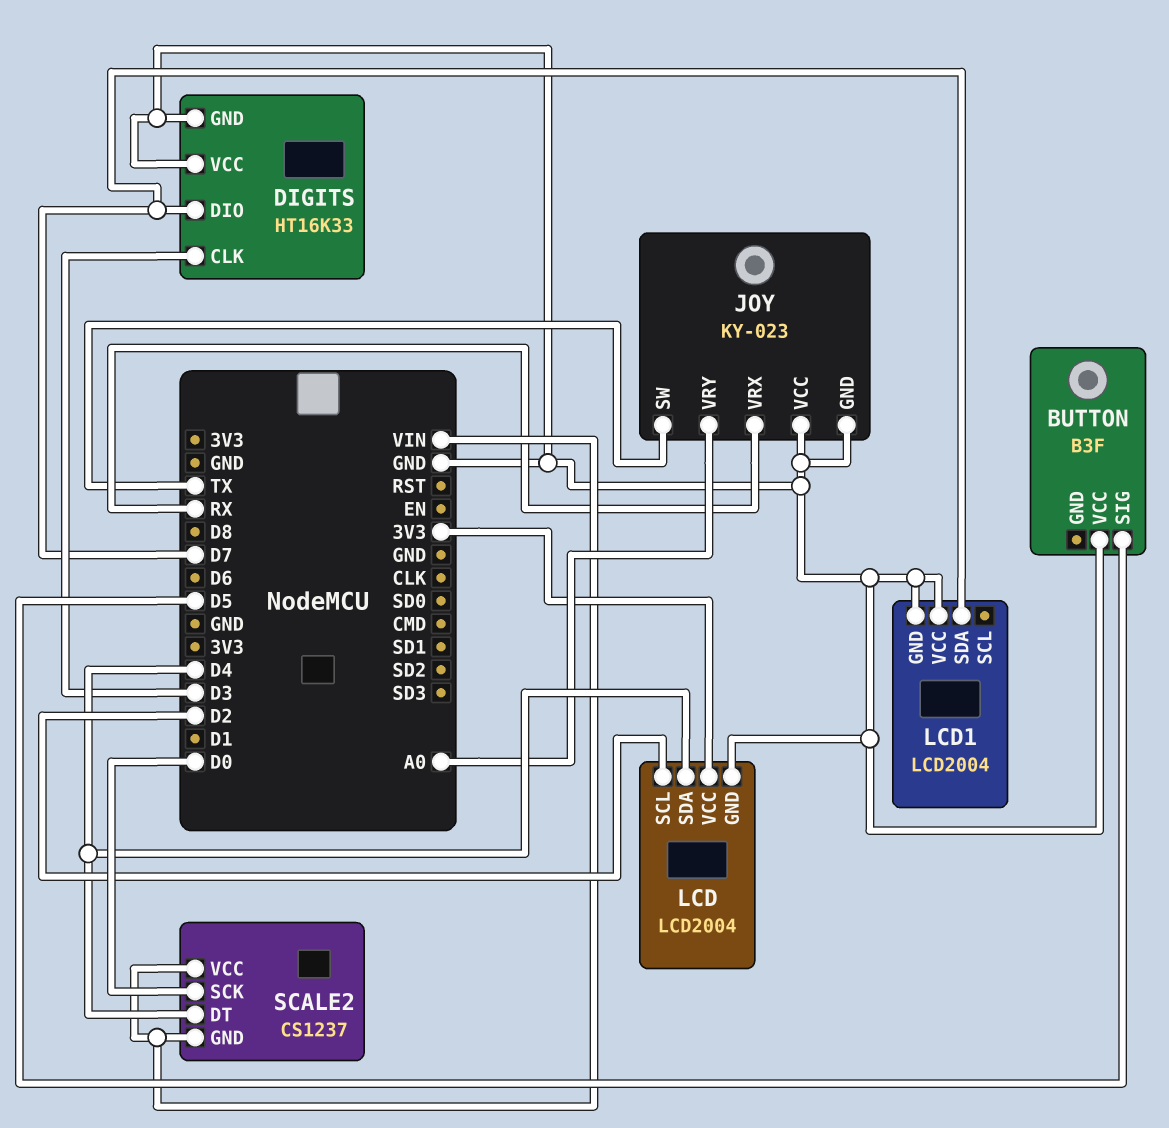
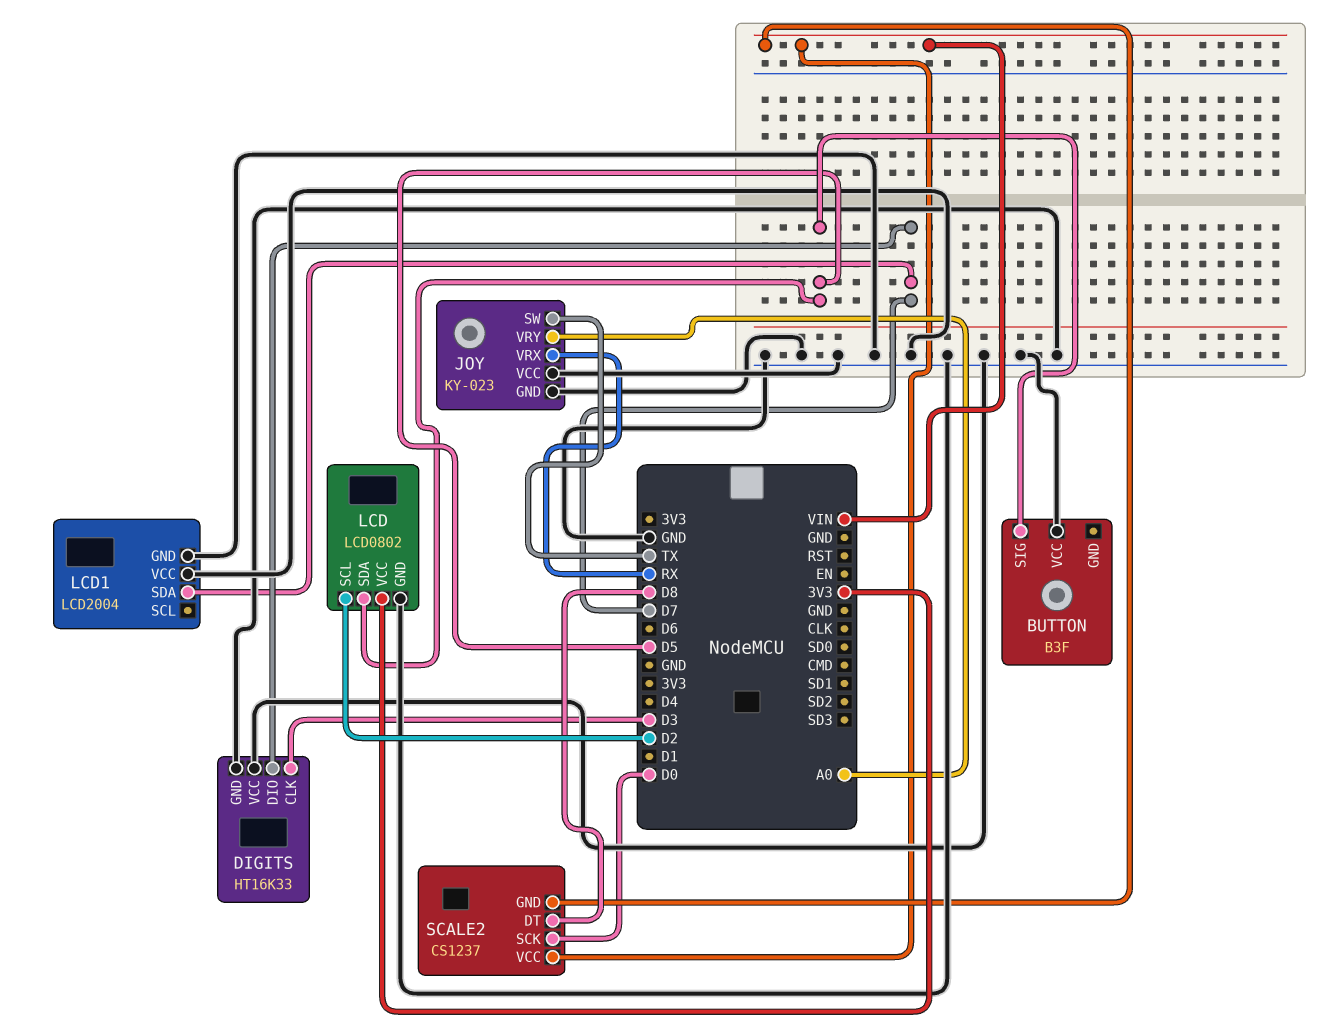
LCD: LCD2004 -> LCD0802
LCD pin SDA: D4 -> D5
SCALE2 pin DT: D4 -> D8

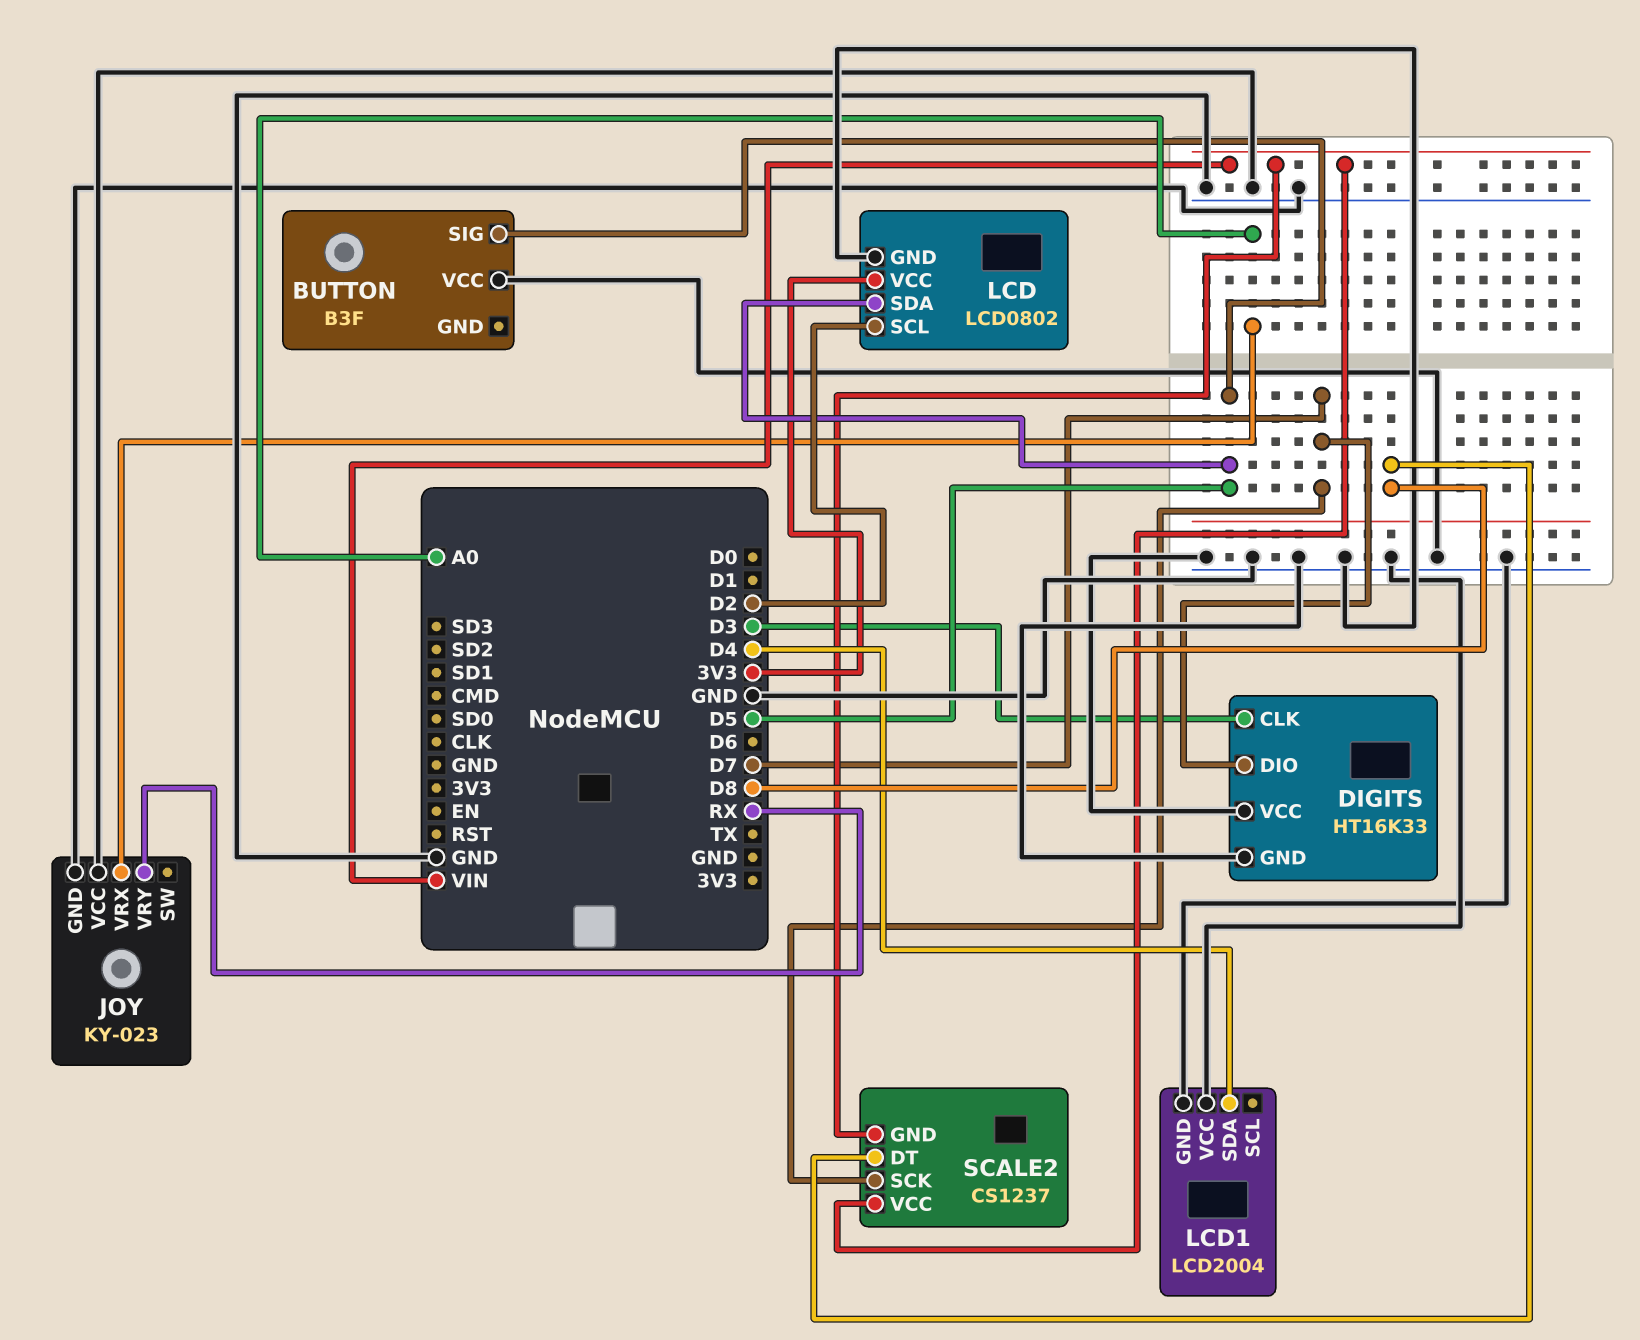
JOY pin SW: TX -> none
JOY pin VRX: RX -> A0
JOY pin VRY: A0 -> RX
LCD1 pin SDA: D7 -> D4
SCALE2 pin SCK: D0 -> D7

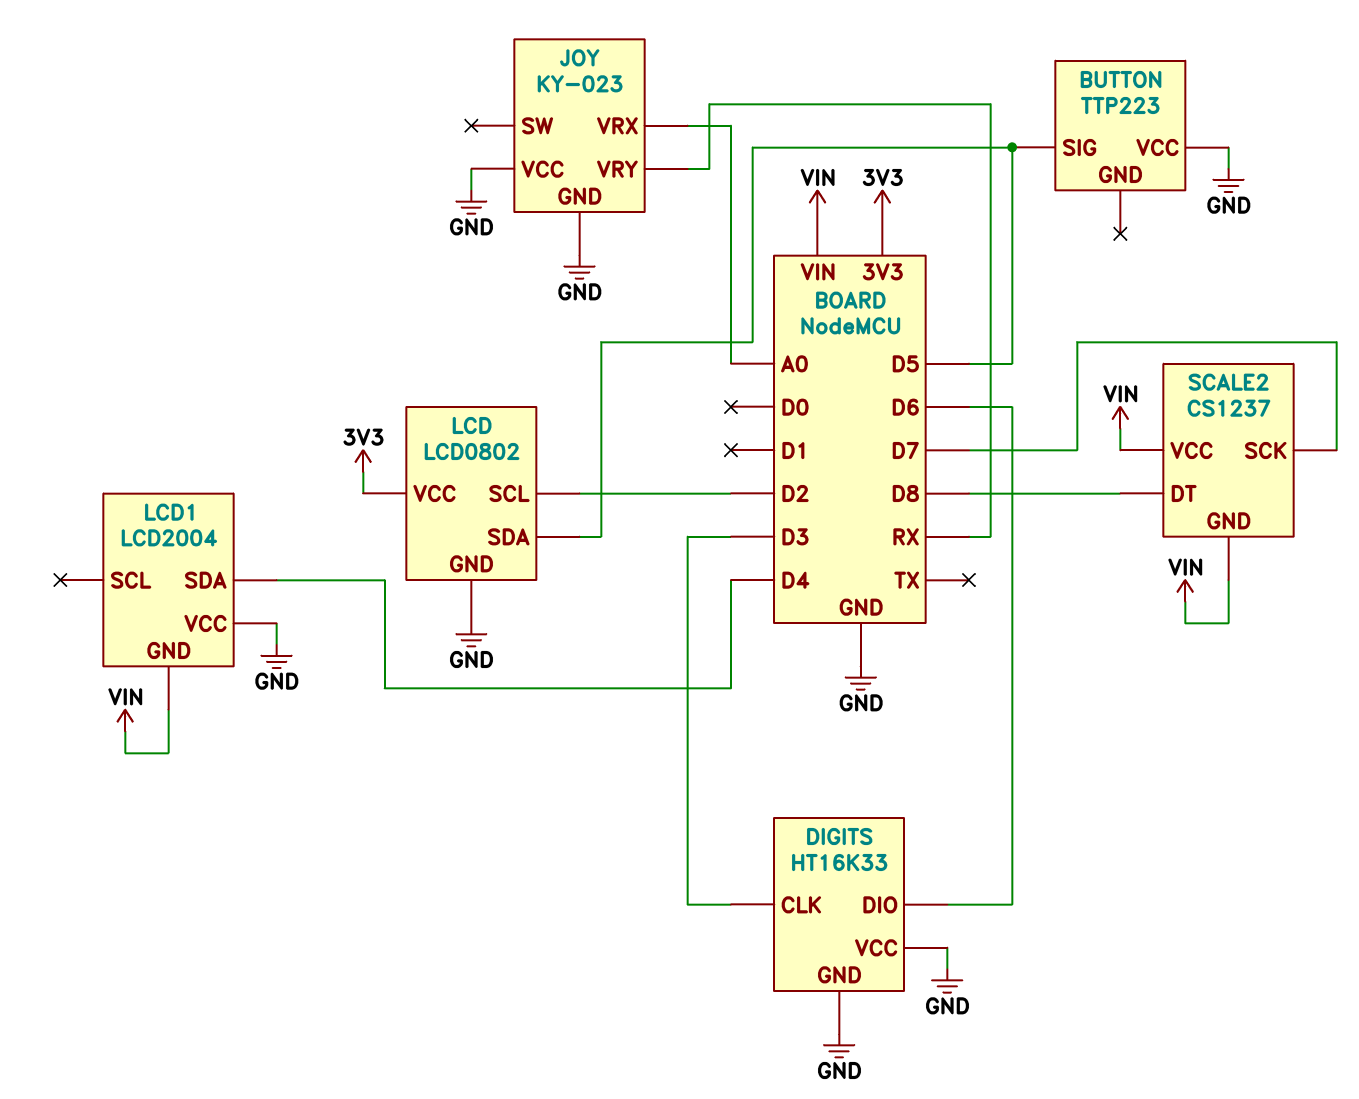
BUTTON: B3F -> TTP223
DIGITS pin DIO: D7 -> D6
LCD1 pin GND: GND -> VIN

